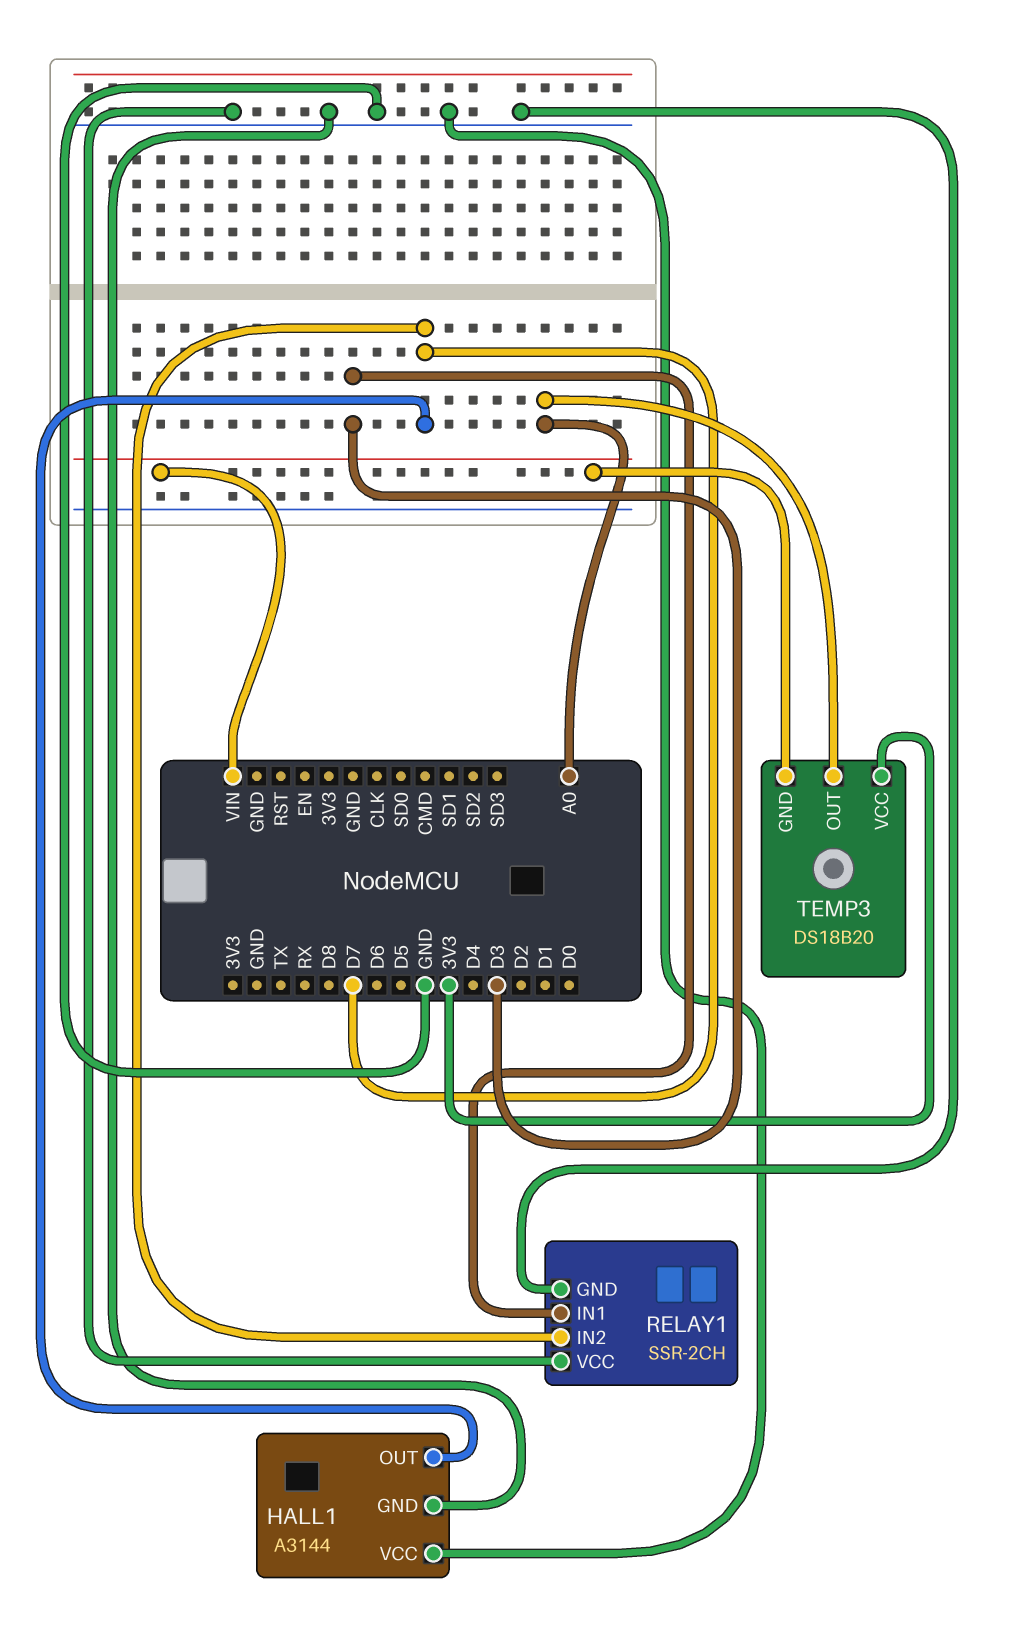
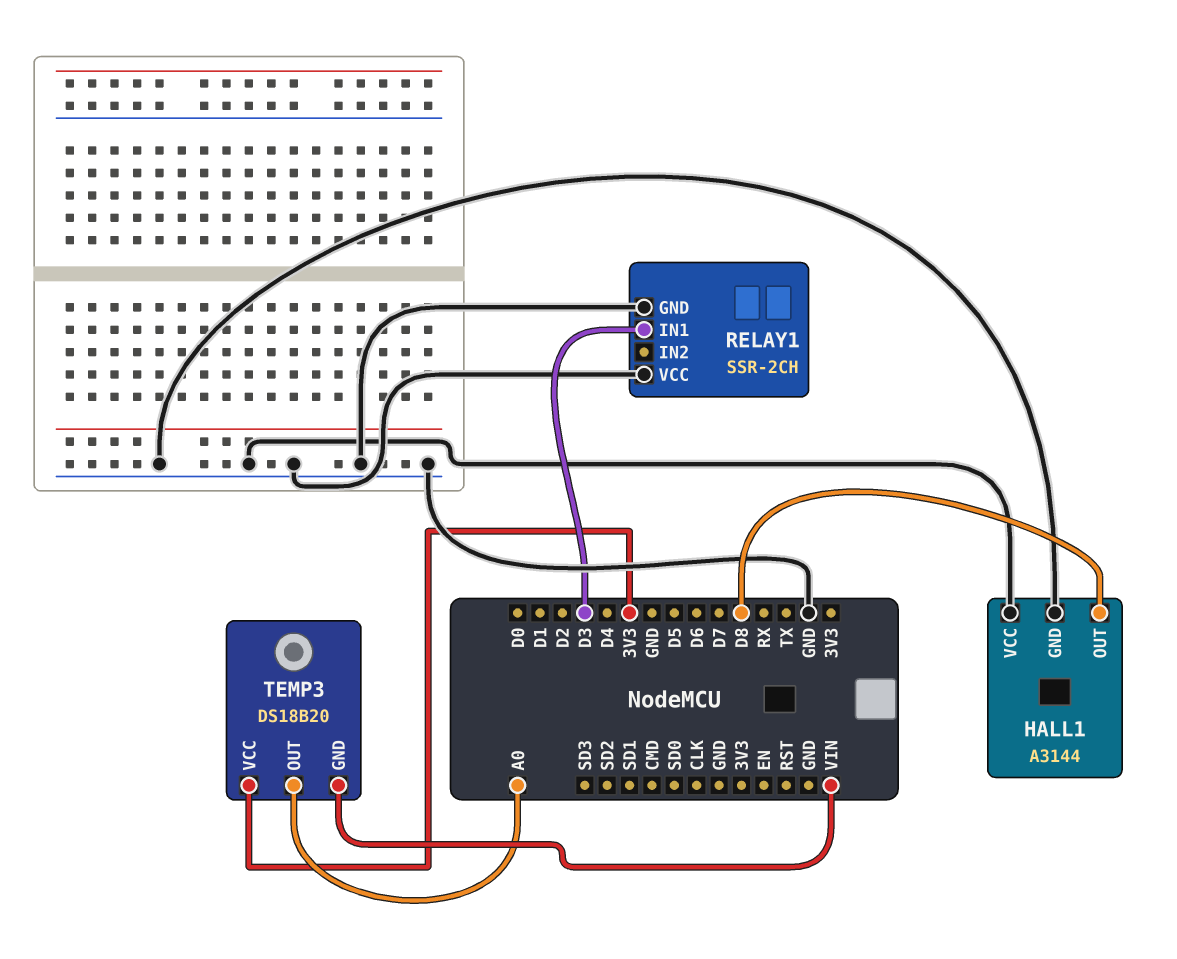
HALL1 pin OUT: D7 -> D8
RELAY1 pin IN2: D7 -> none

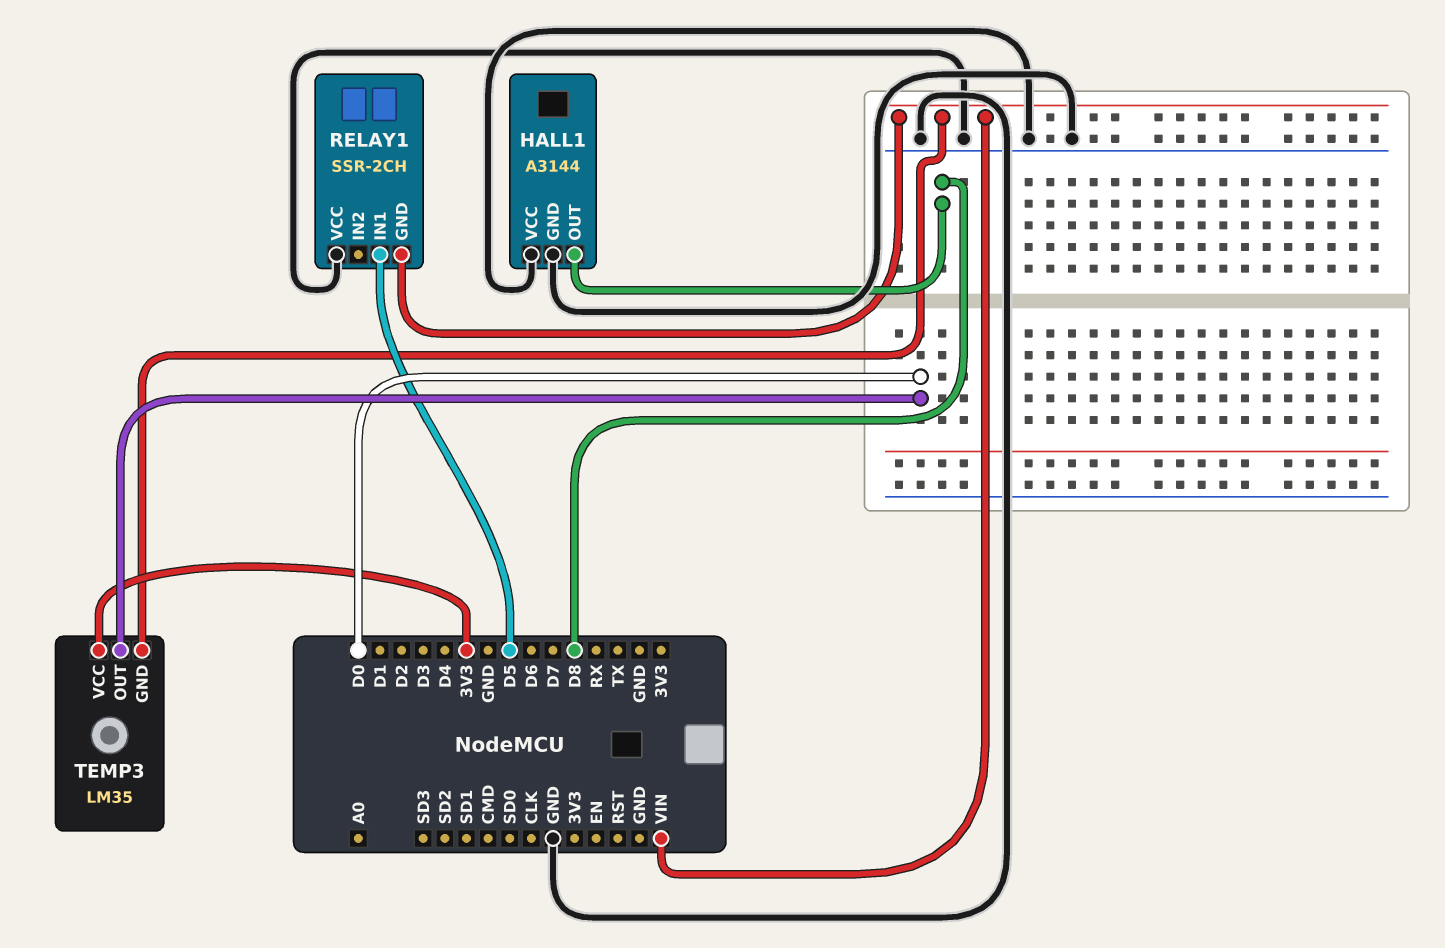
RELAY1 pin GND: GND -> VIN
RELAY1 pin IN1: D3 -> D5
TEMP3: DS18B20 -> LM35
TEMP3 pin OUT: A0 -> D0

